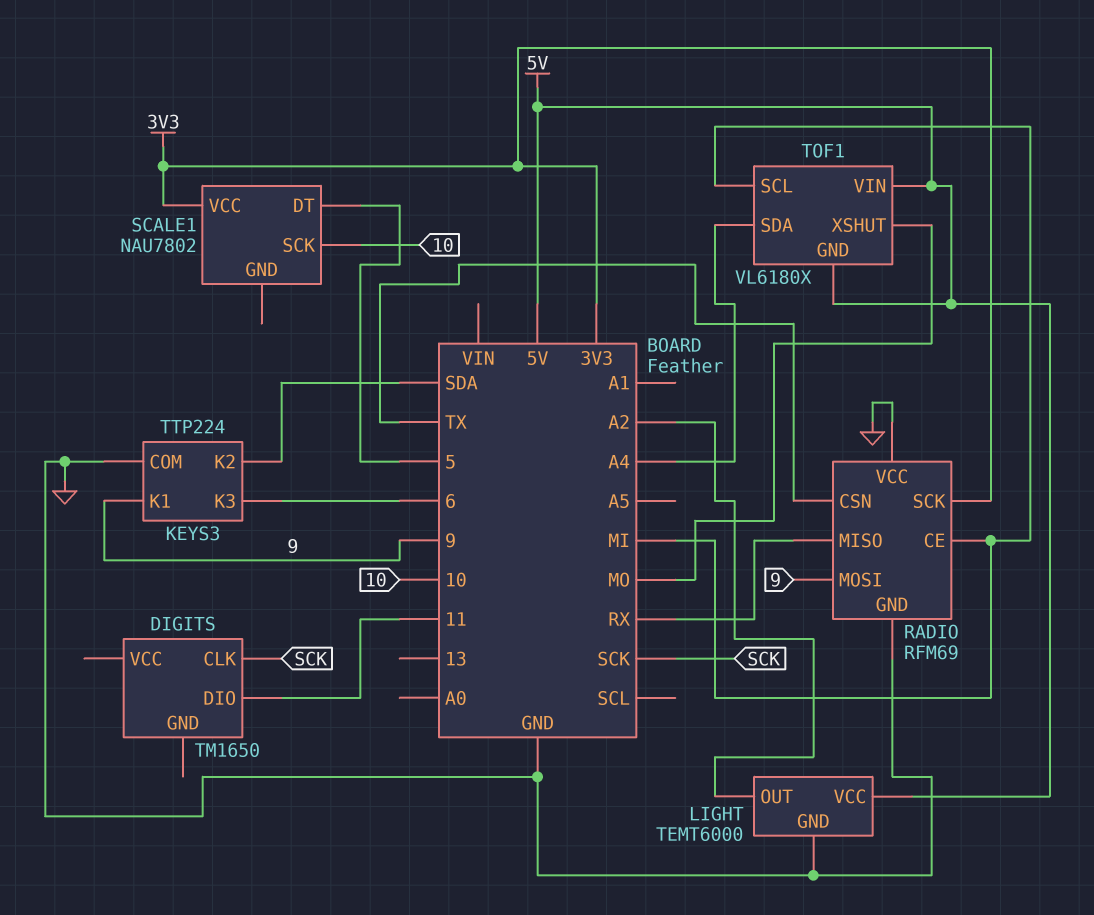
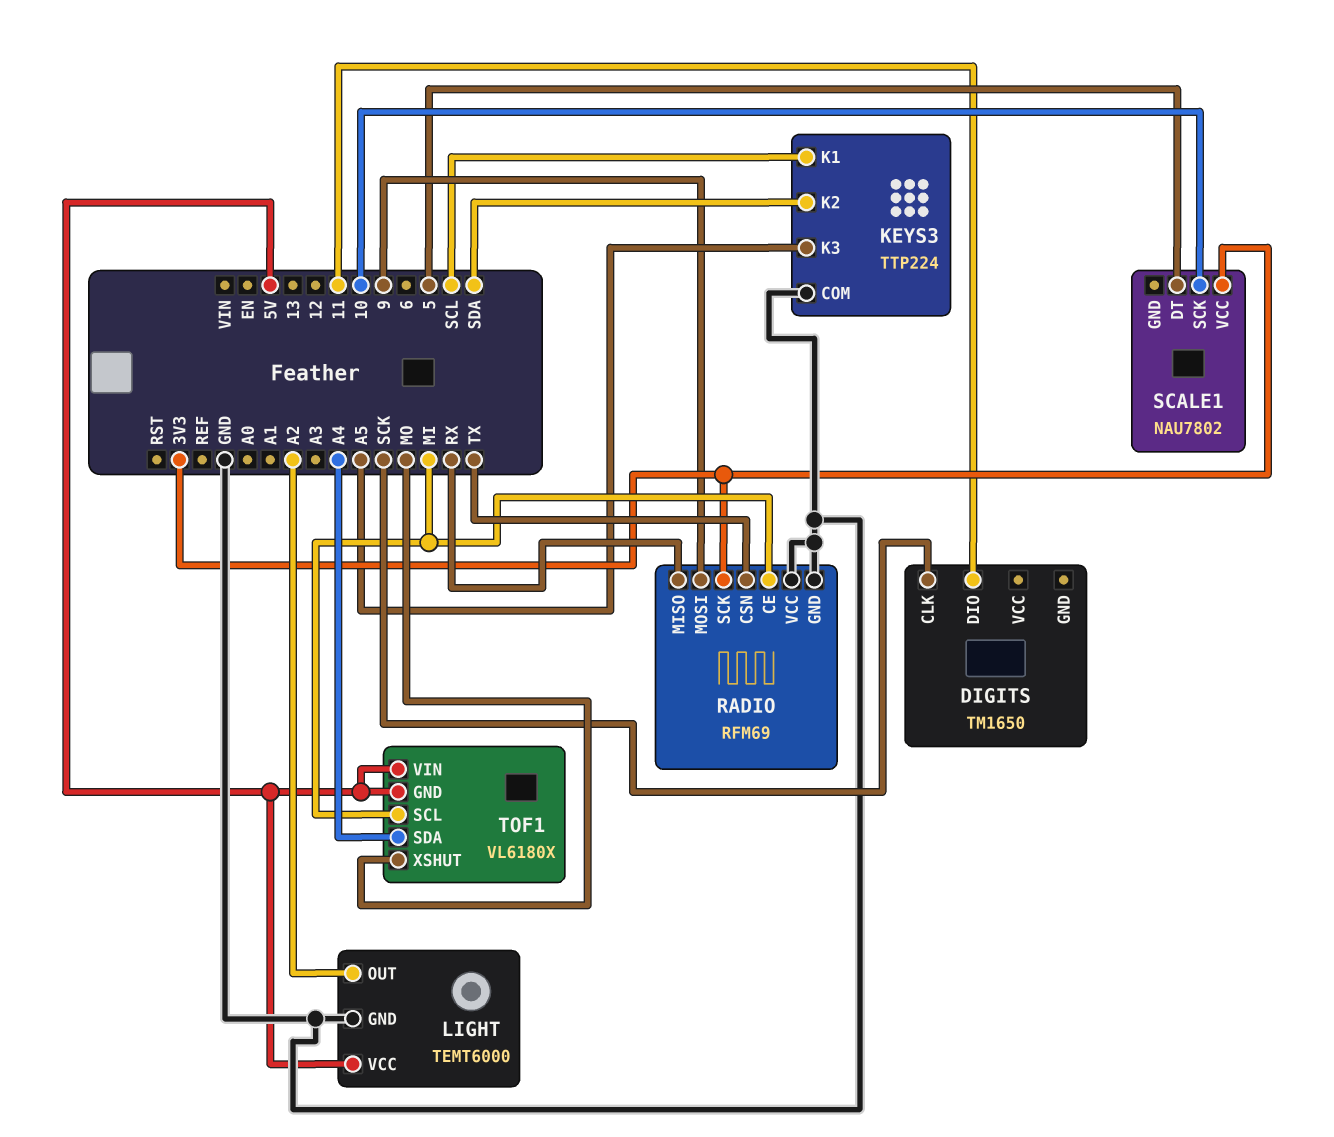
KEYS3 pin K1: 9 -> SCL
KEYS3 pin K3: 6 -> A5

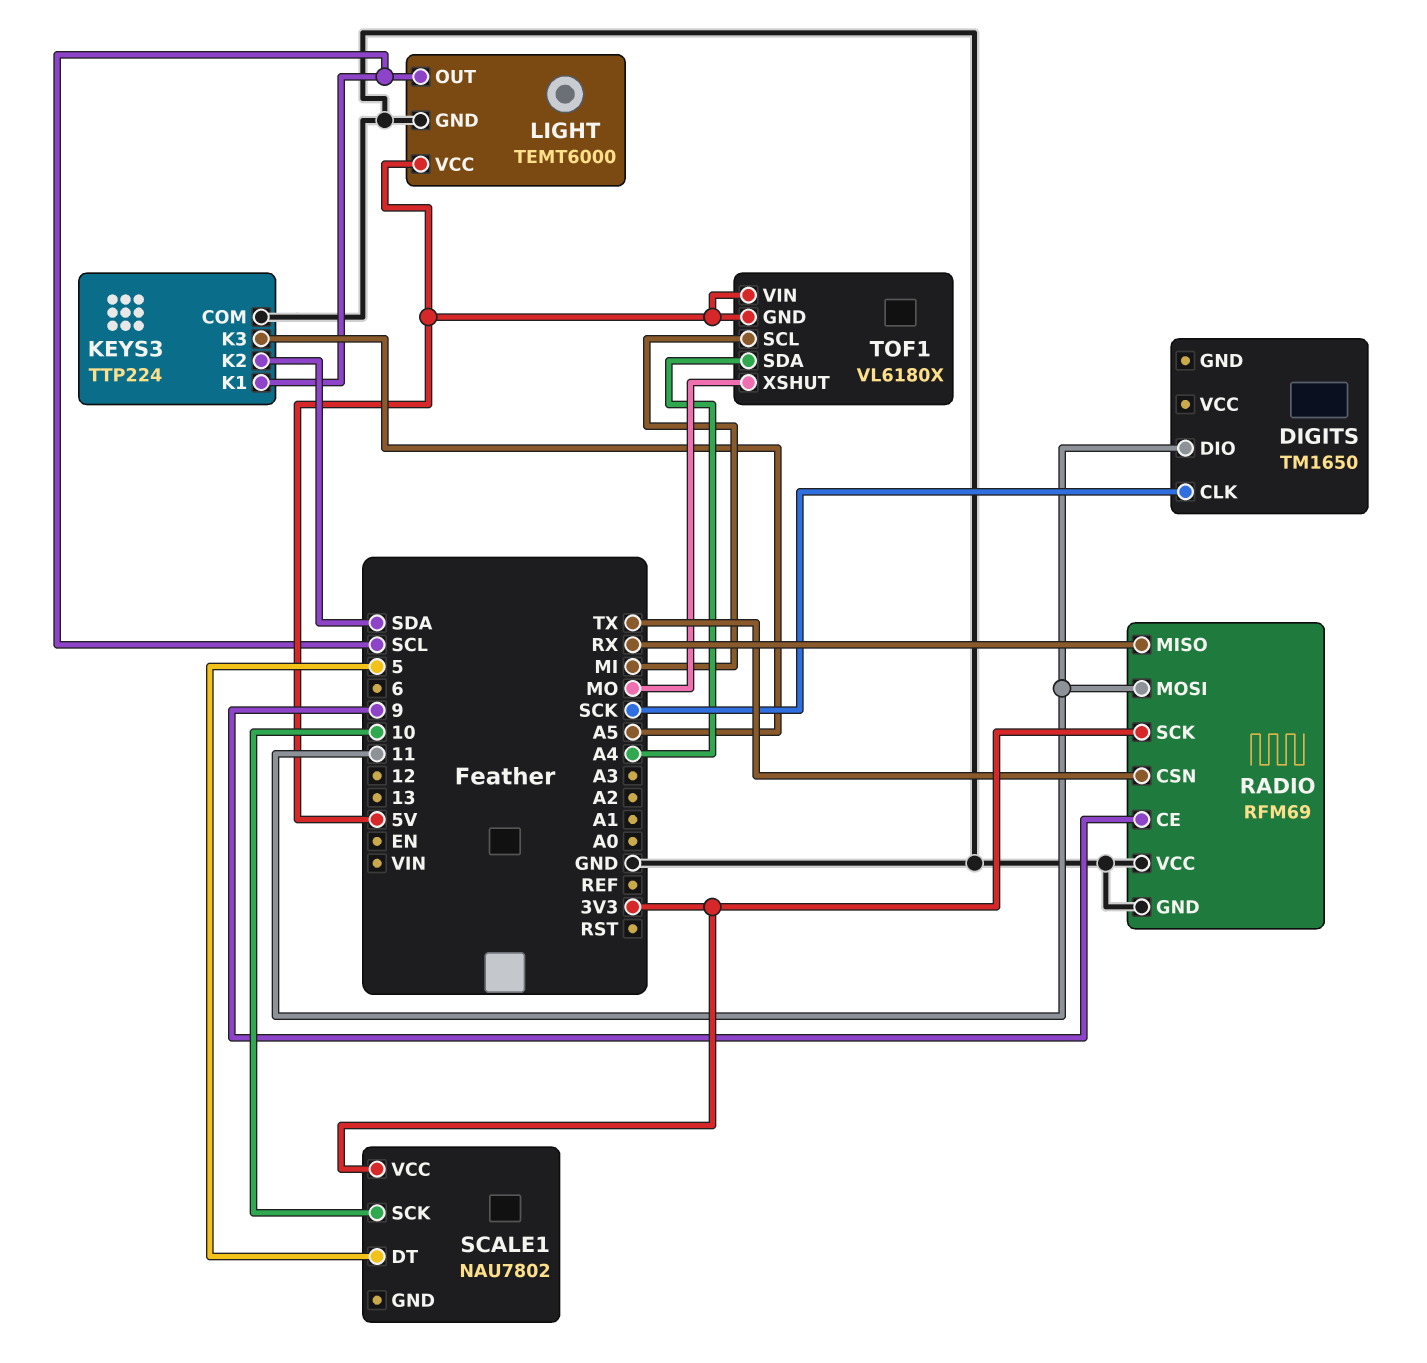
LIGHT pin OUT: A2 -> SCL
RADIO pin CE: MI -> 9
RADIO pin MOSI: 9 -> 11

